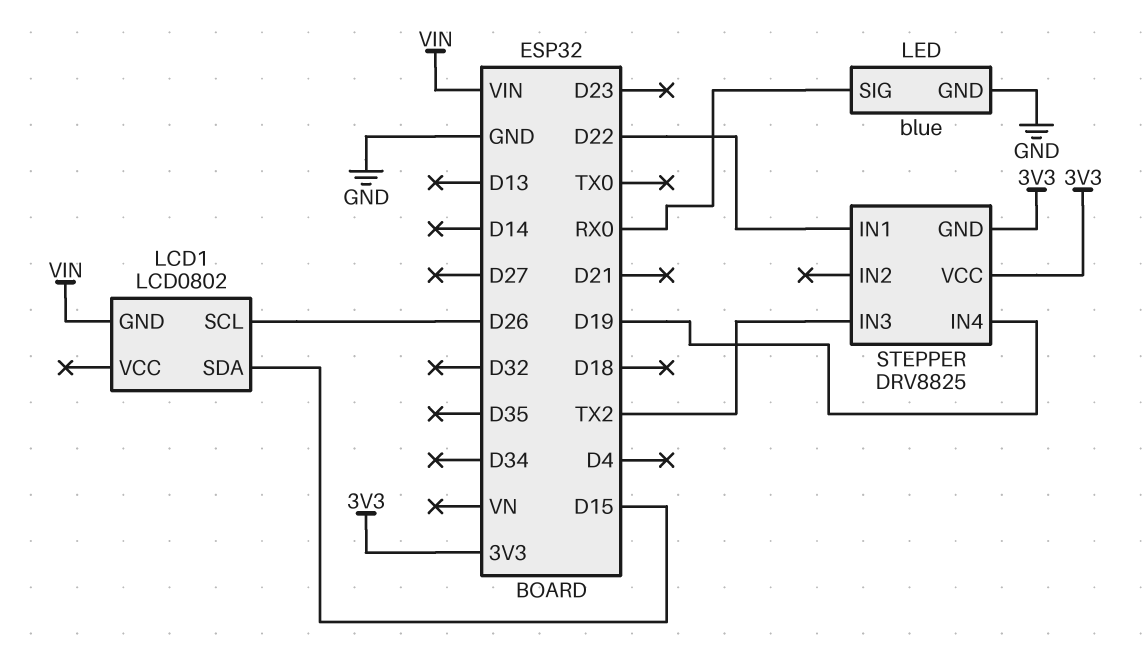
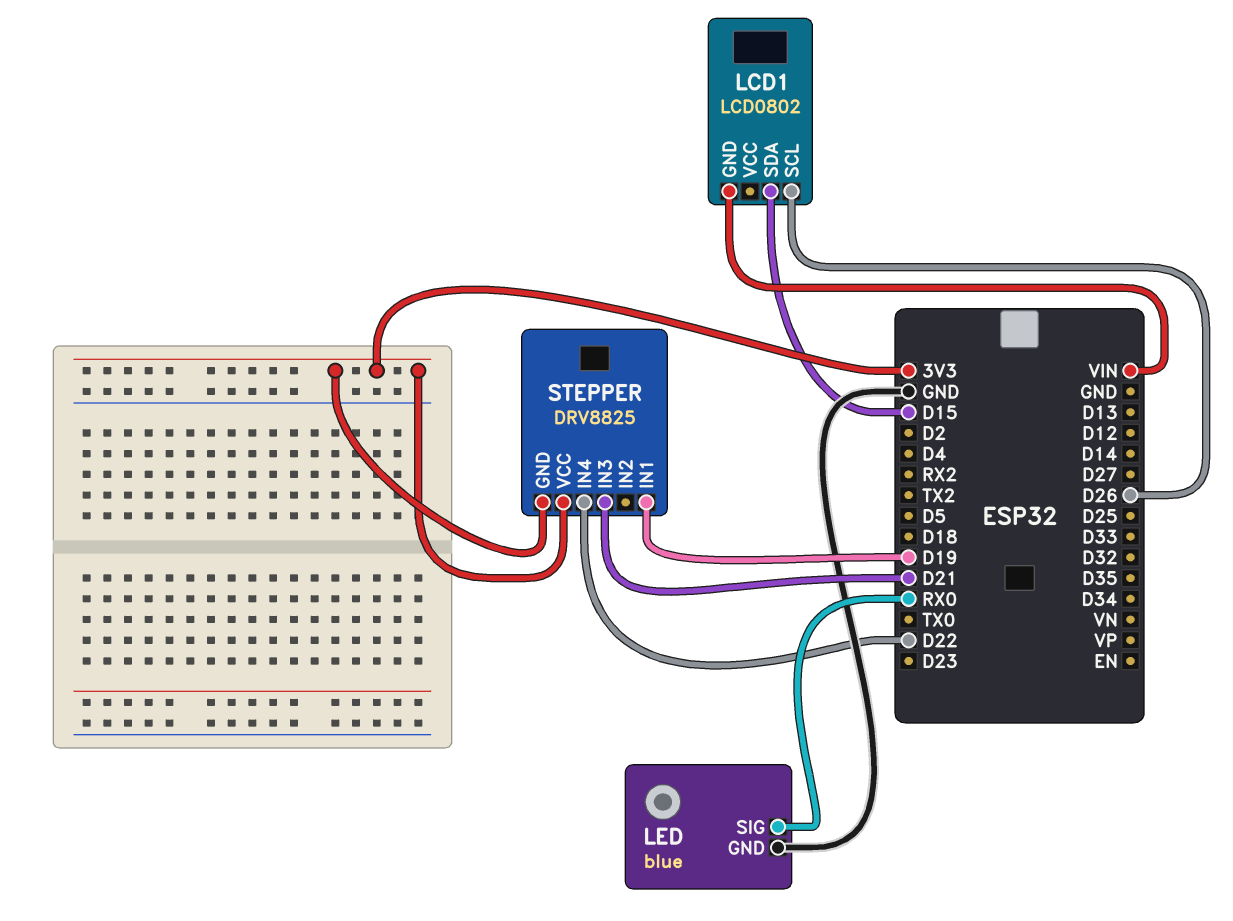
STEPPER pin IN1: D22 -> D19
STEPPER pin IN3: TX2 -> D21
STEPPER pin IN4: D19 -> D22

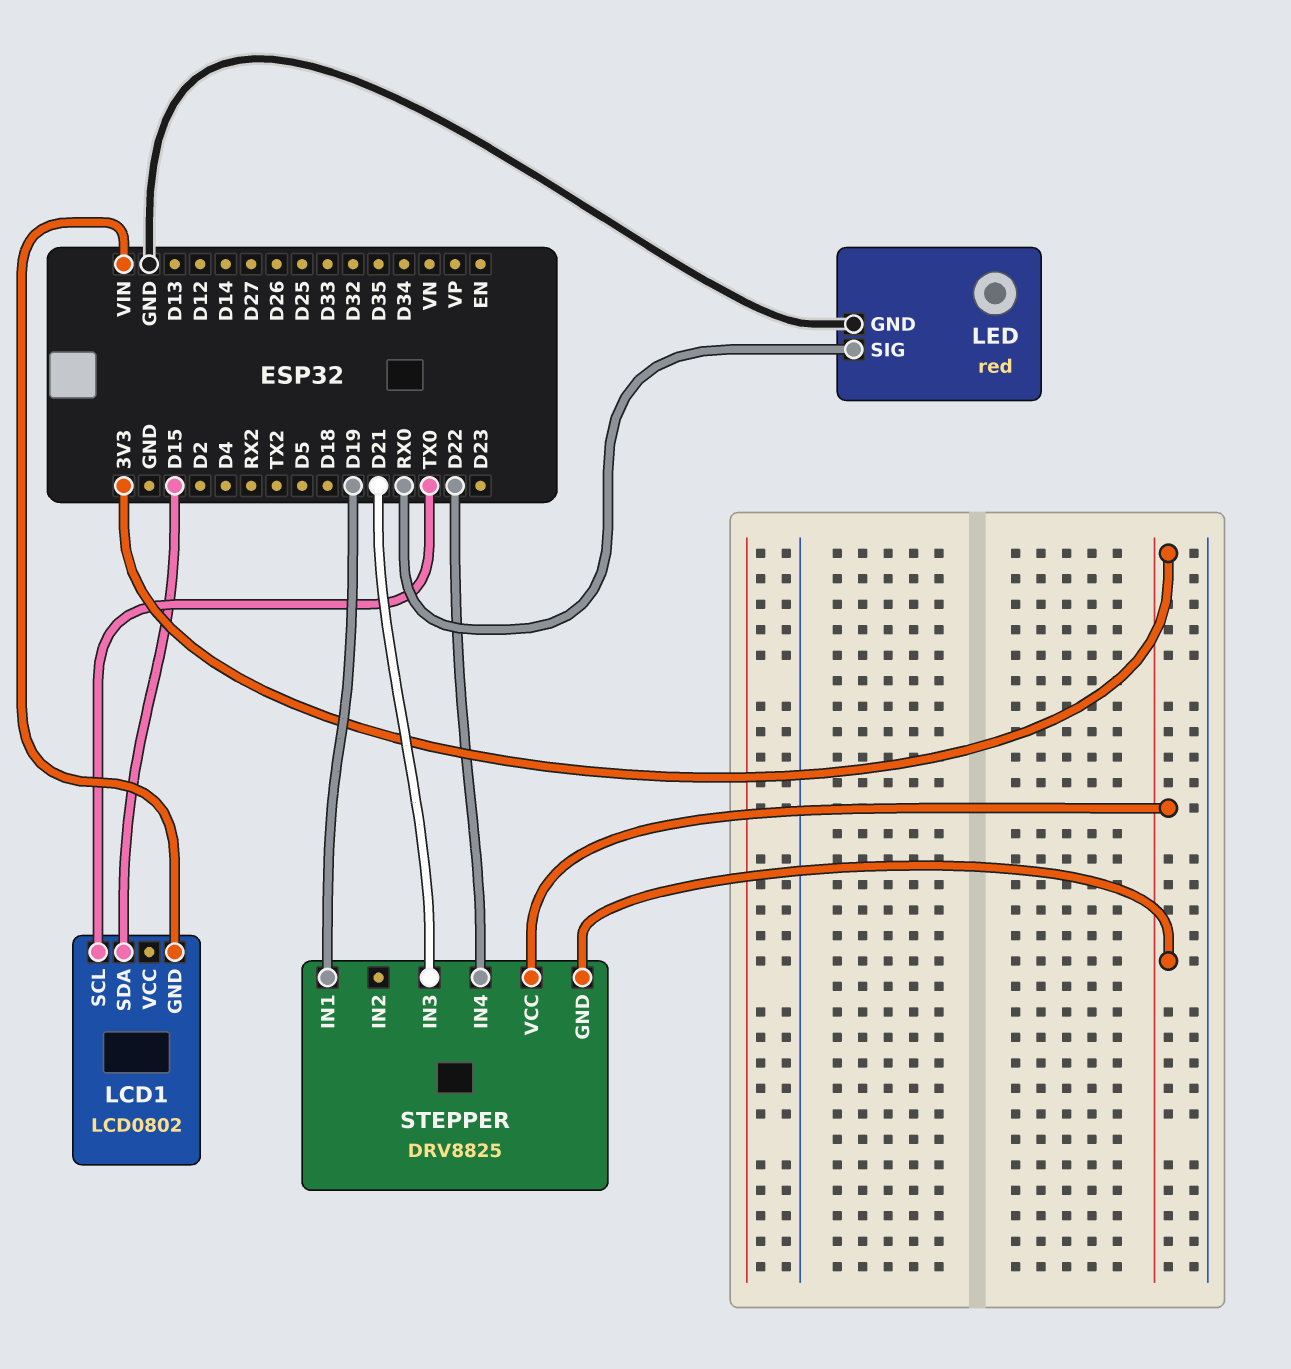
LCD1 pin SCL: D26 -> TX0
LED: blue -> red

